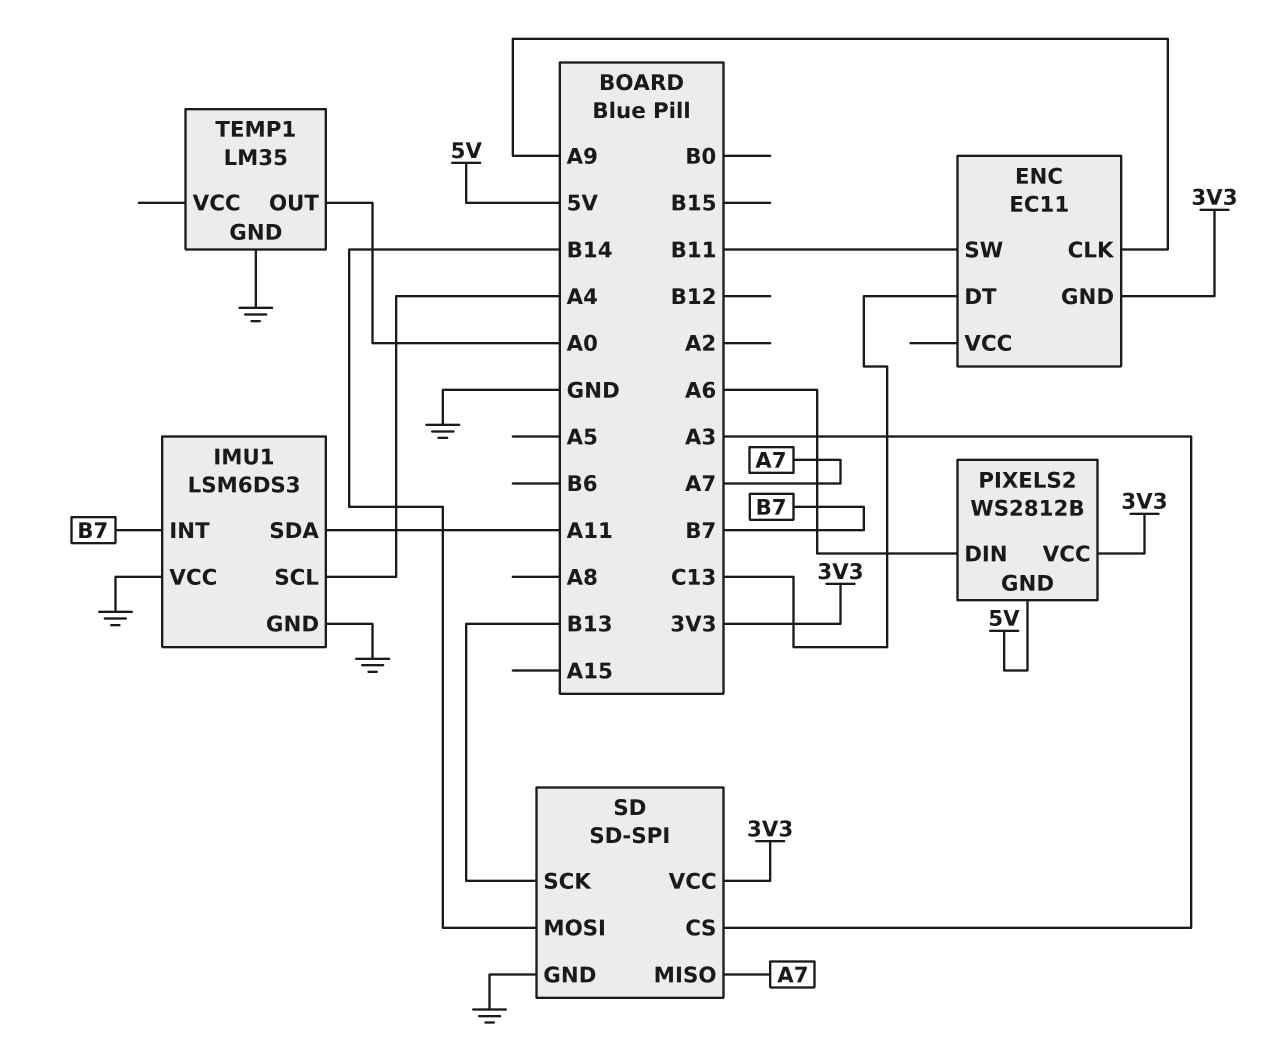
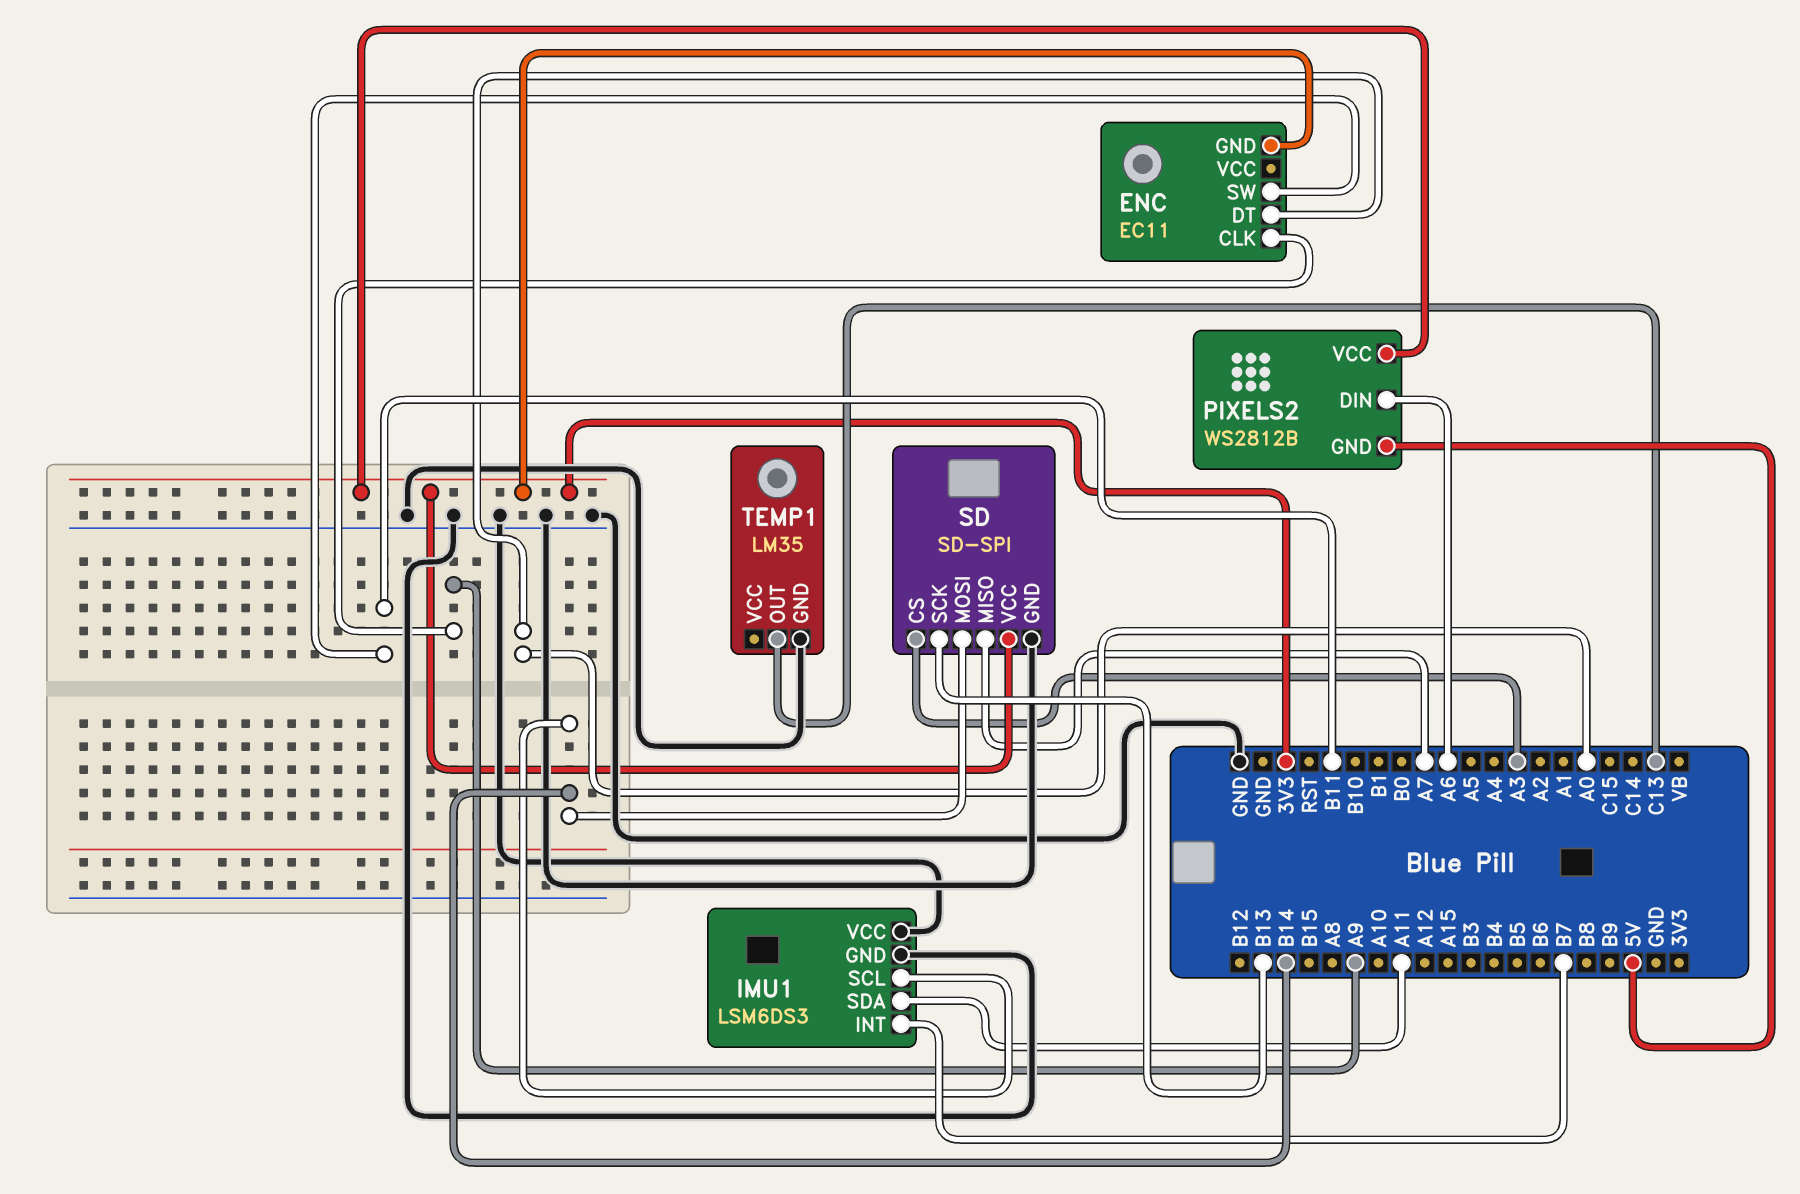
ENC pin DT: C13 -> A0
IMU1 pin SCL: A4 -> B14
TEMP1 pin OUT: A0 -> C13

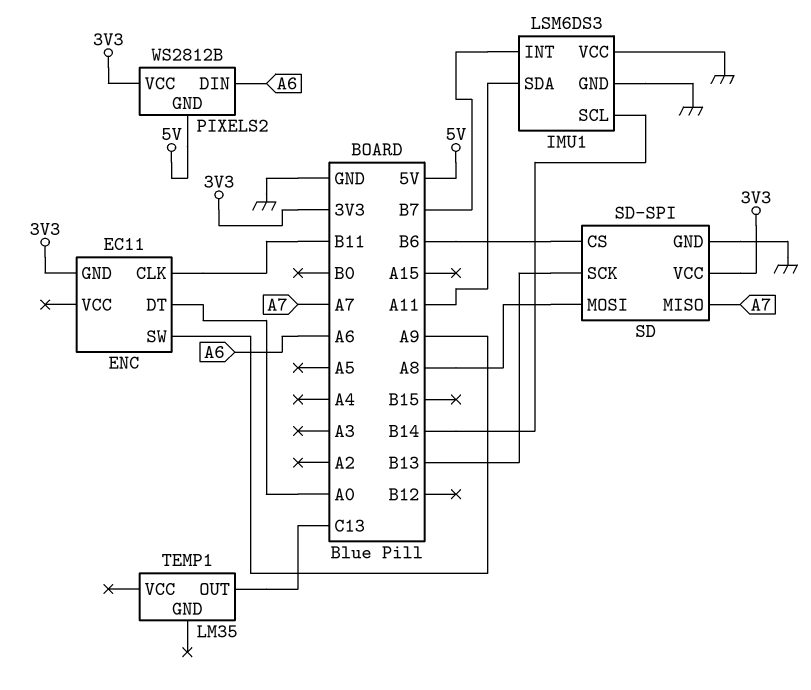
ENC pin CLK: A9 -> B11
ENC pin SW: B11 -> A9
SD pin CS: A3 -> B6
SD pin MOSI: B14 -> A8
TEMP1 pin GND: GND -> none

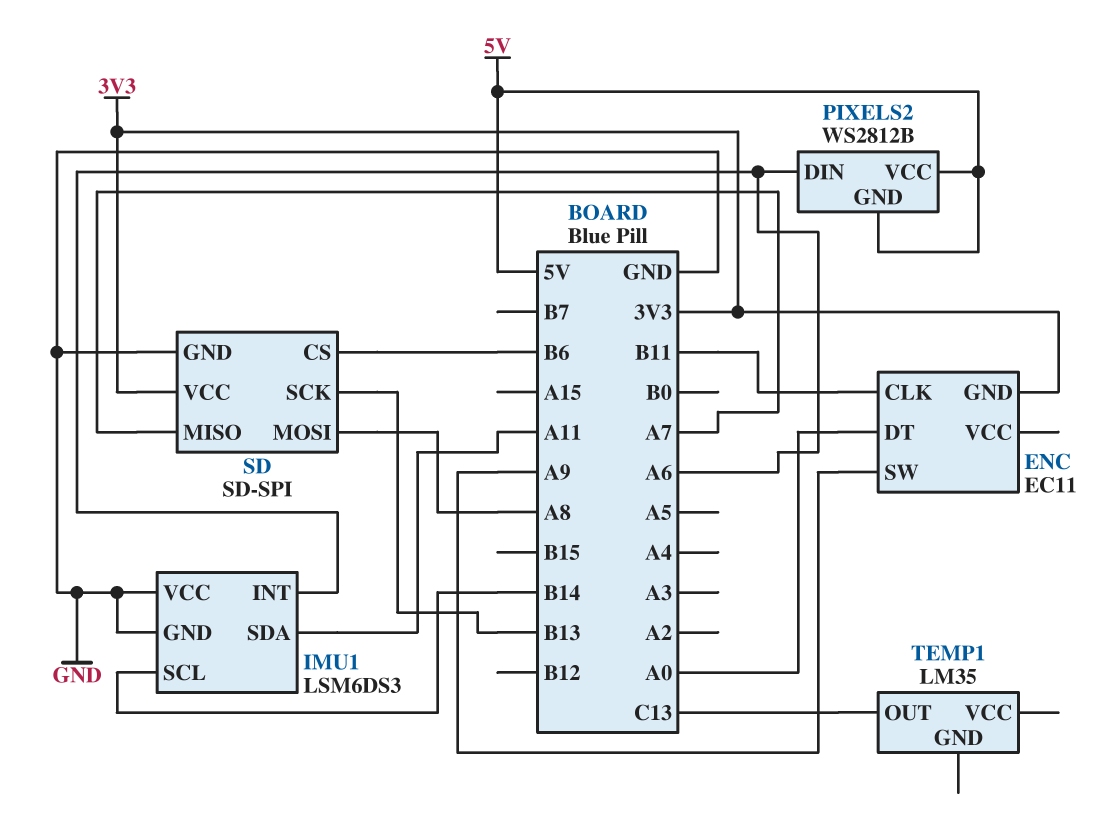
IMU1 pin INT: B7 -> A6
PIXELS2 pin VCC: 3V3 -> 5V

